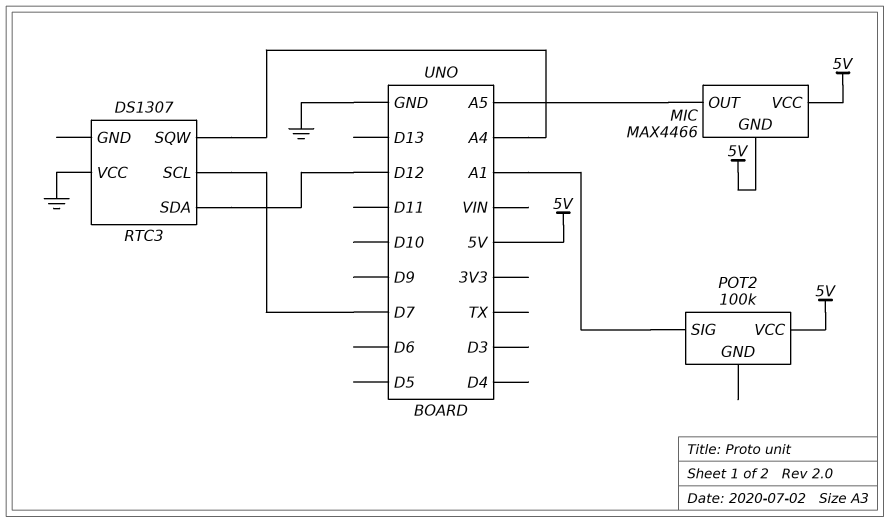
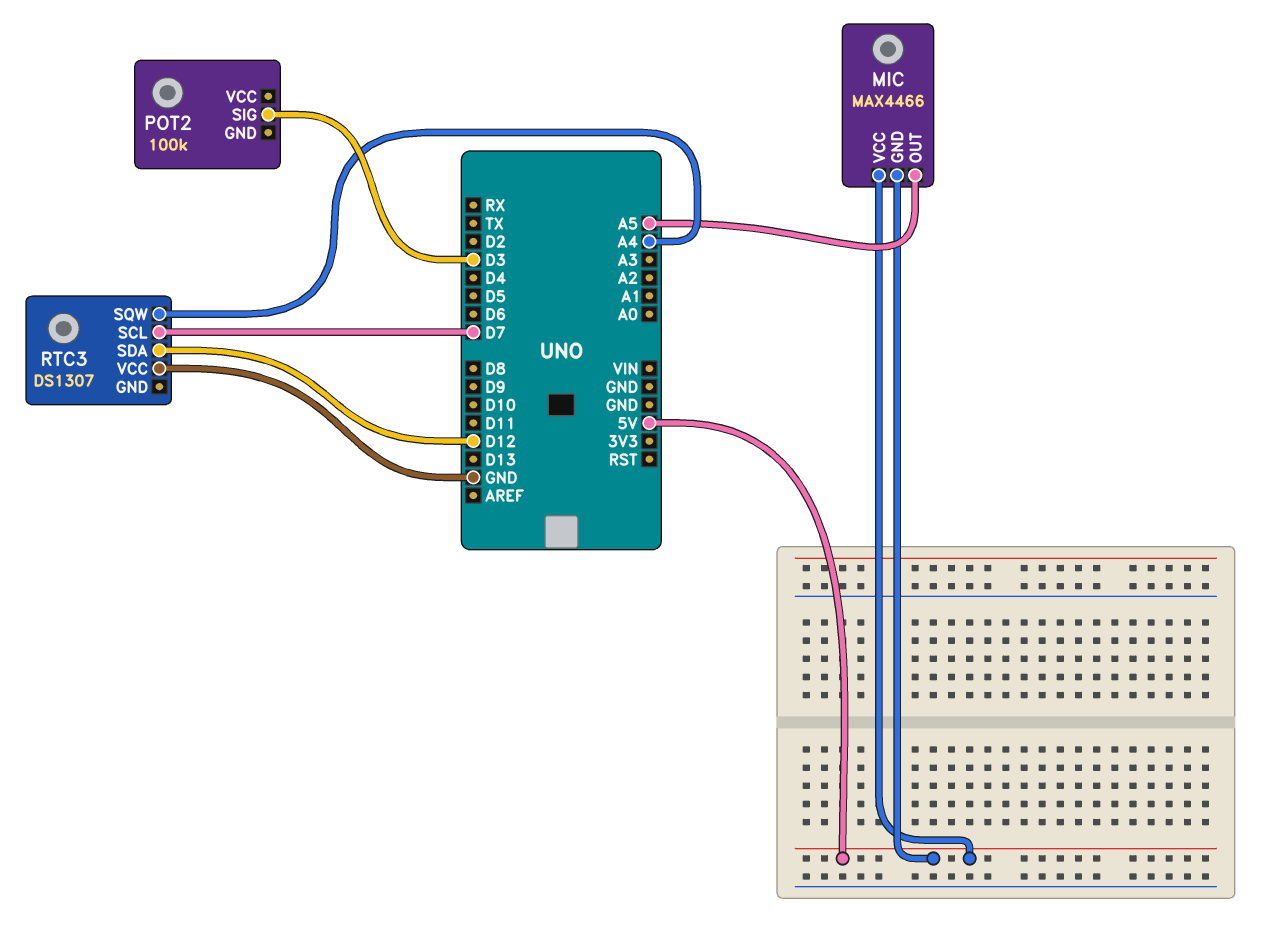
POT2 pin SIG: A1 -> D3
POT2 pin VCC: 5V -> none

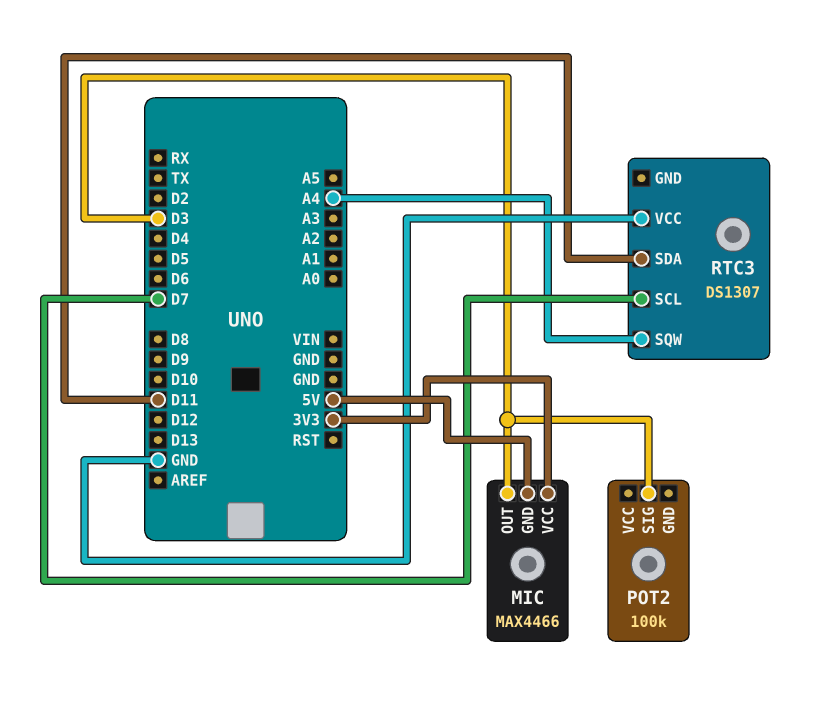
MIC pin OUT: A5 -> D3
MIC pin VCC: 5V -> 3V3
RTC3 pin SDA: D12 -> D11

